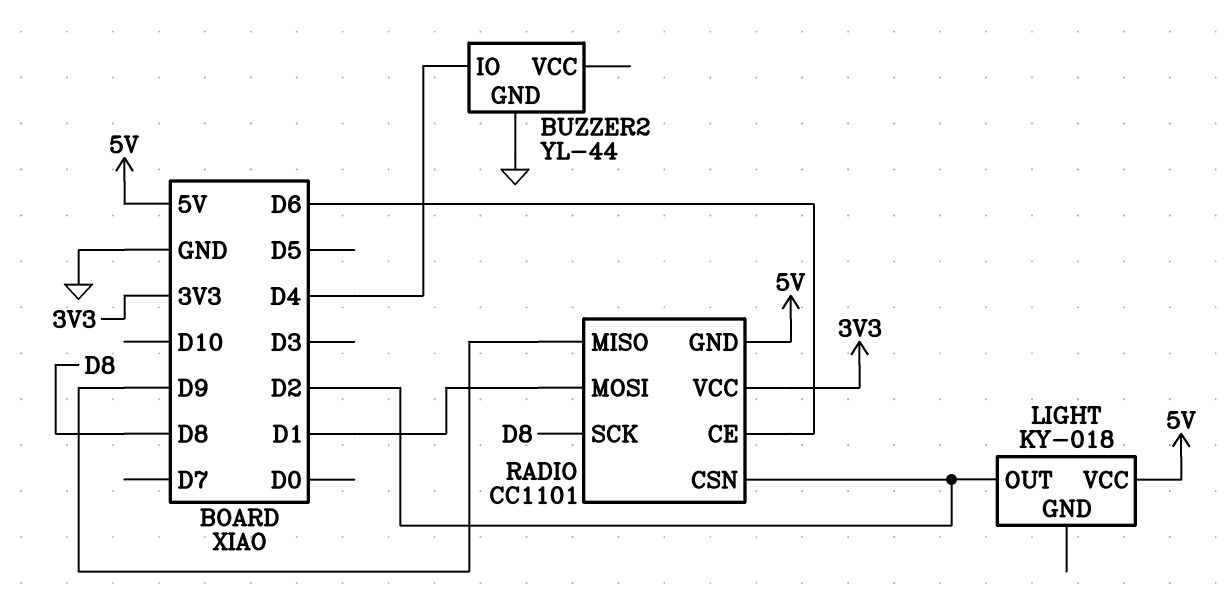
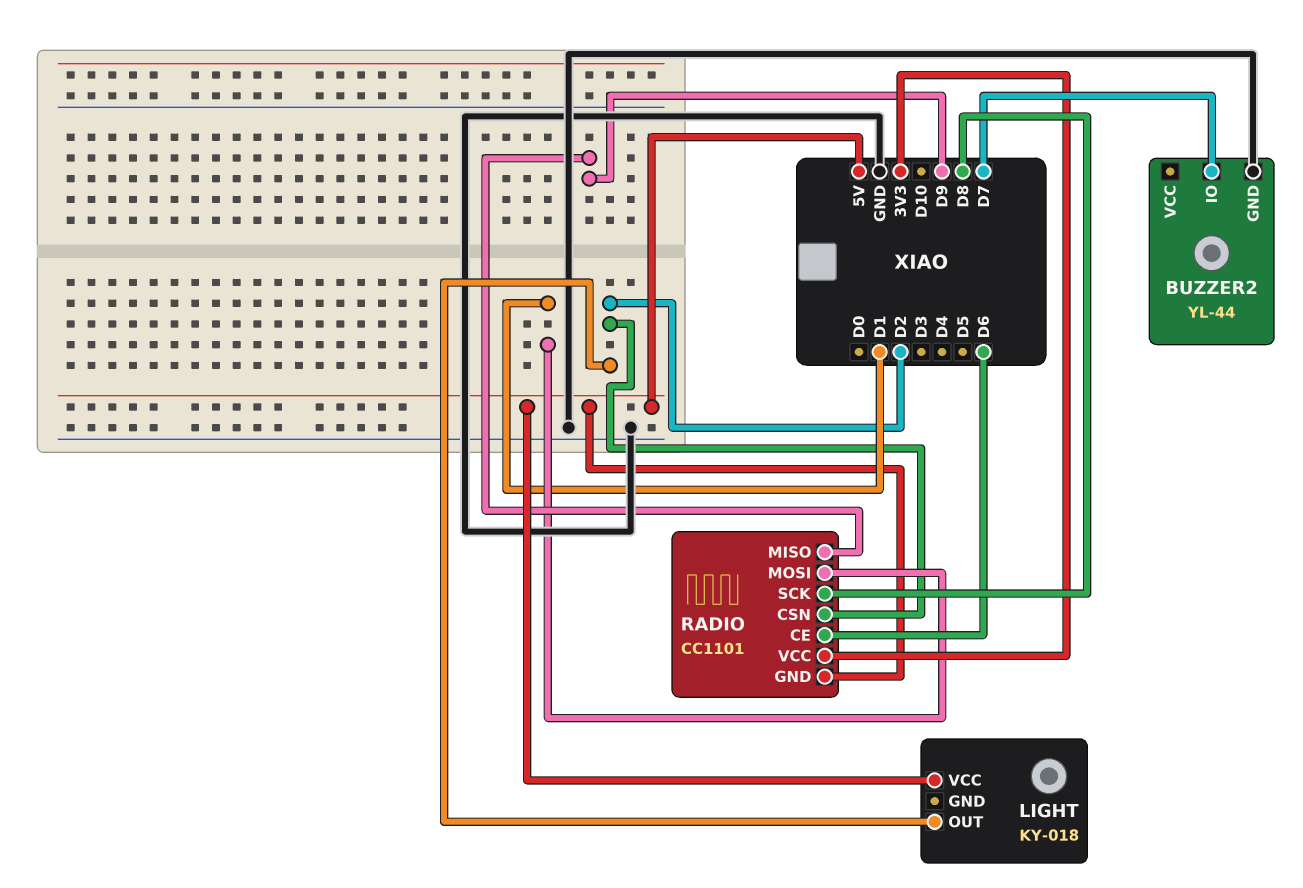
BUZZER2 pin IO: D4 -> D7

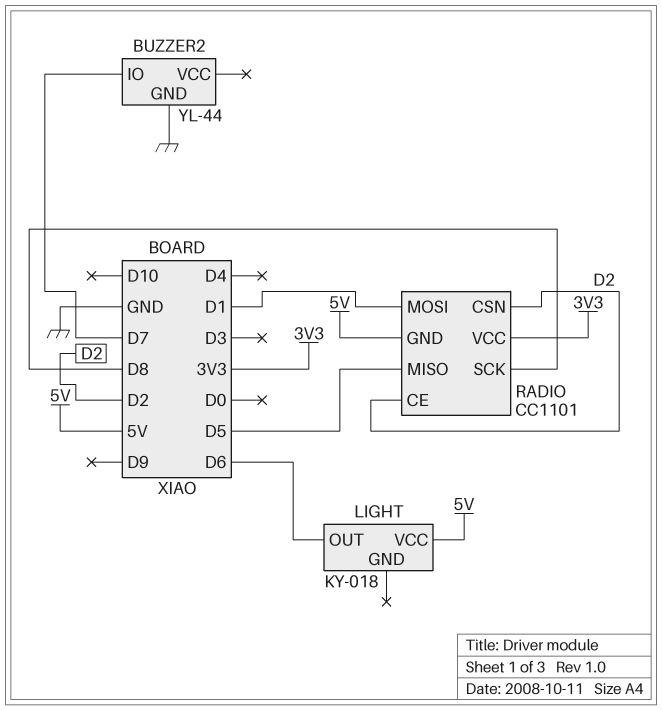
LIGHT pin OUT: D2 -> D6
RADIO pin CE: D6 -> D2
RADIO pin MISO: D9 -> D5

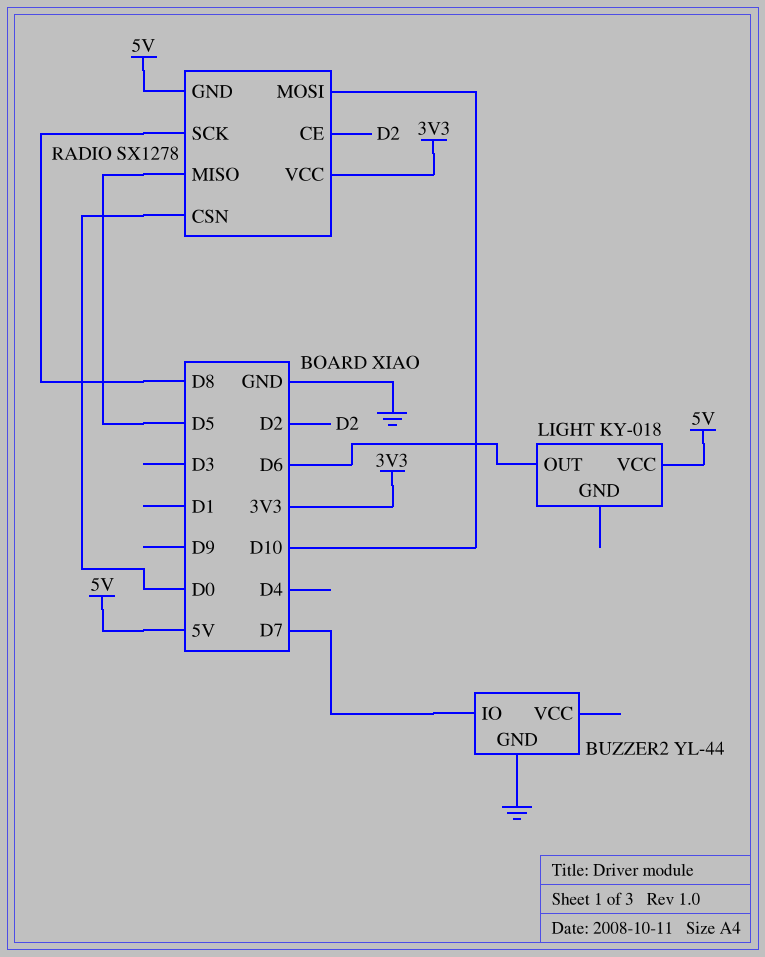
RADIO: CC1101 -> SX1278
RADIO pin CSN: D2 -> D0
RADIO pin MOSI: D1 -> D10

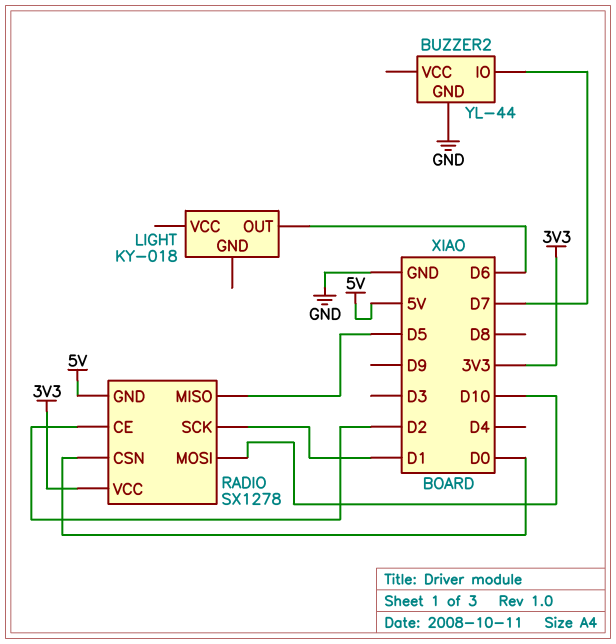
LIGHT pin VCC: 5V -> none
RADIO pin SCK: D8 -> D1

